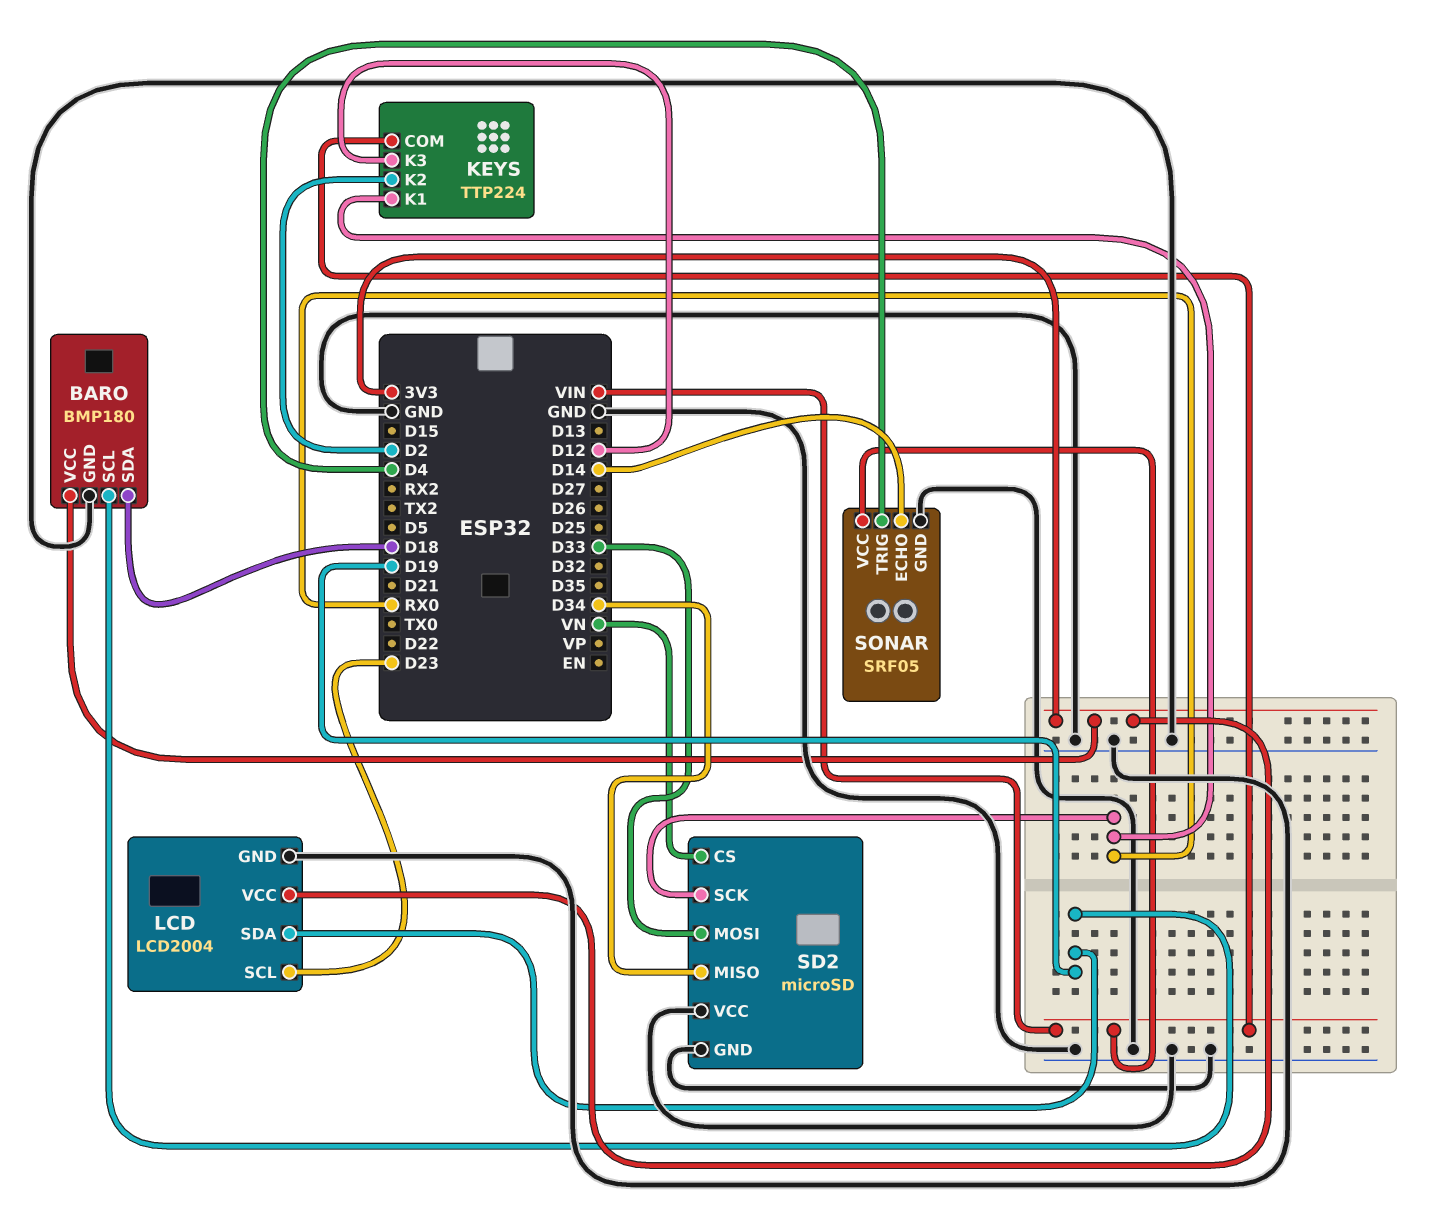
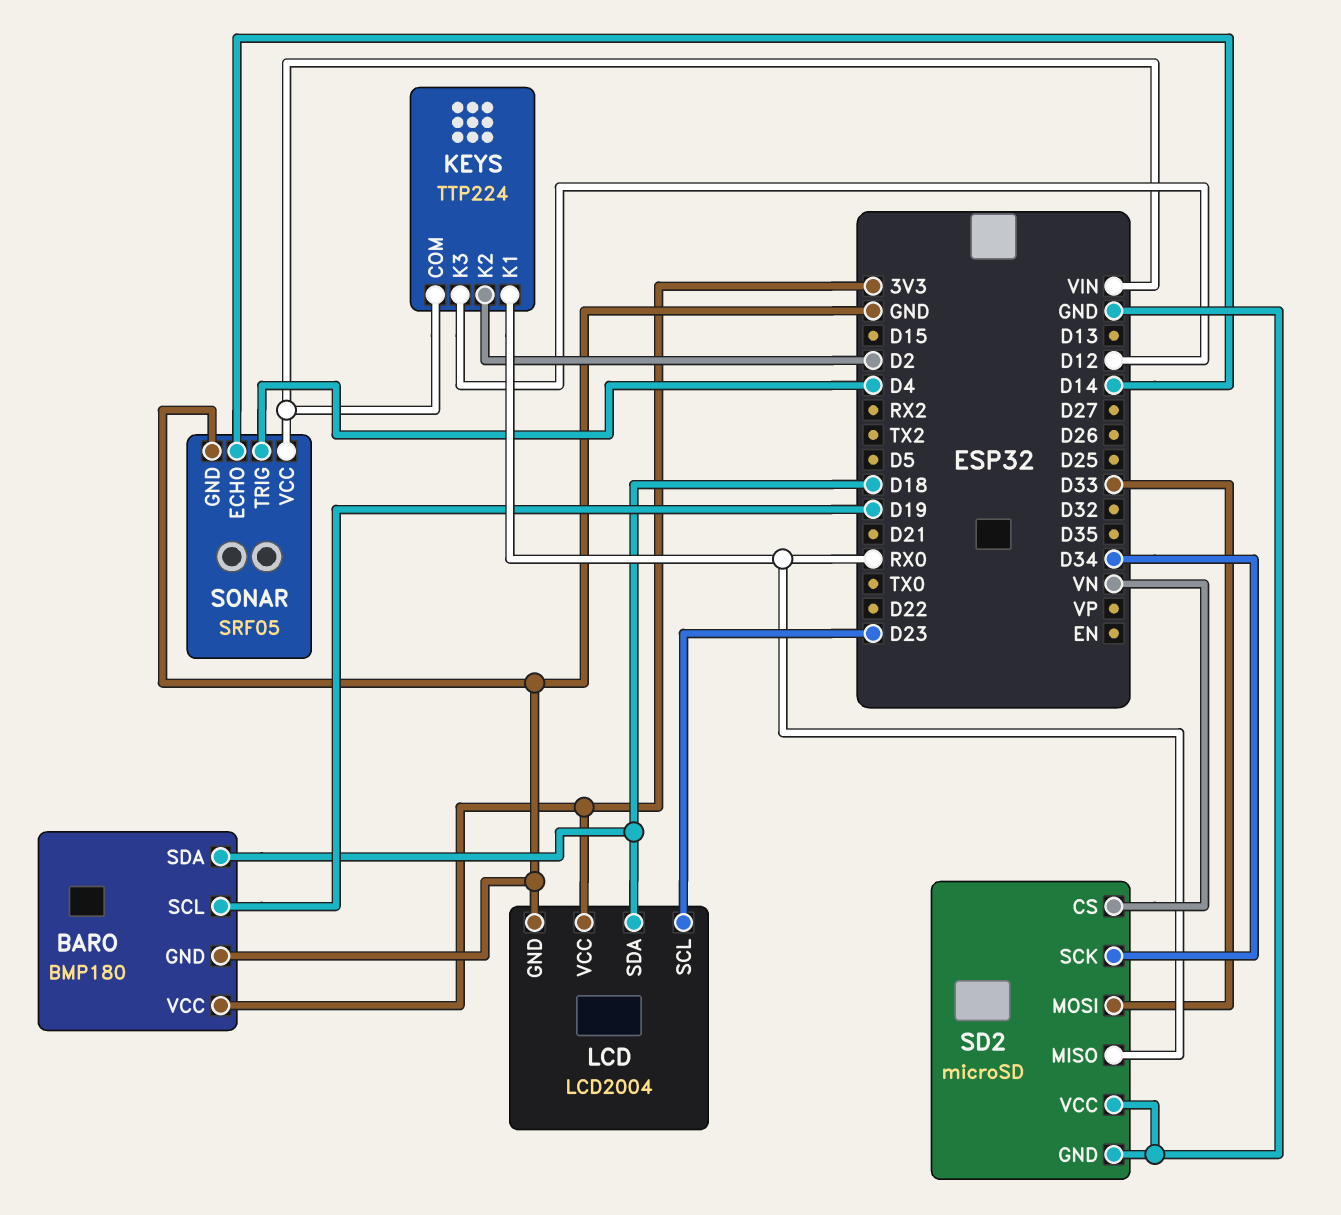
LCD pin SDA: D19 -> D18
SD2 pin MISO: D34 -> RX0
SD2 pin SCK: RX0 -> D34

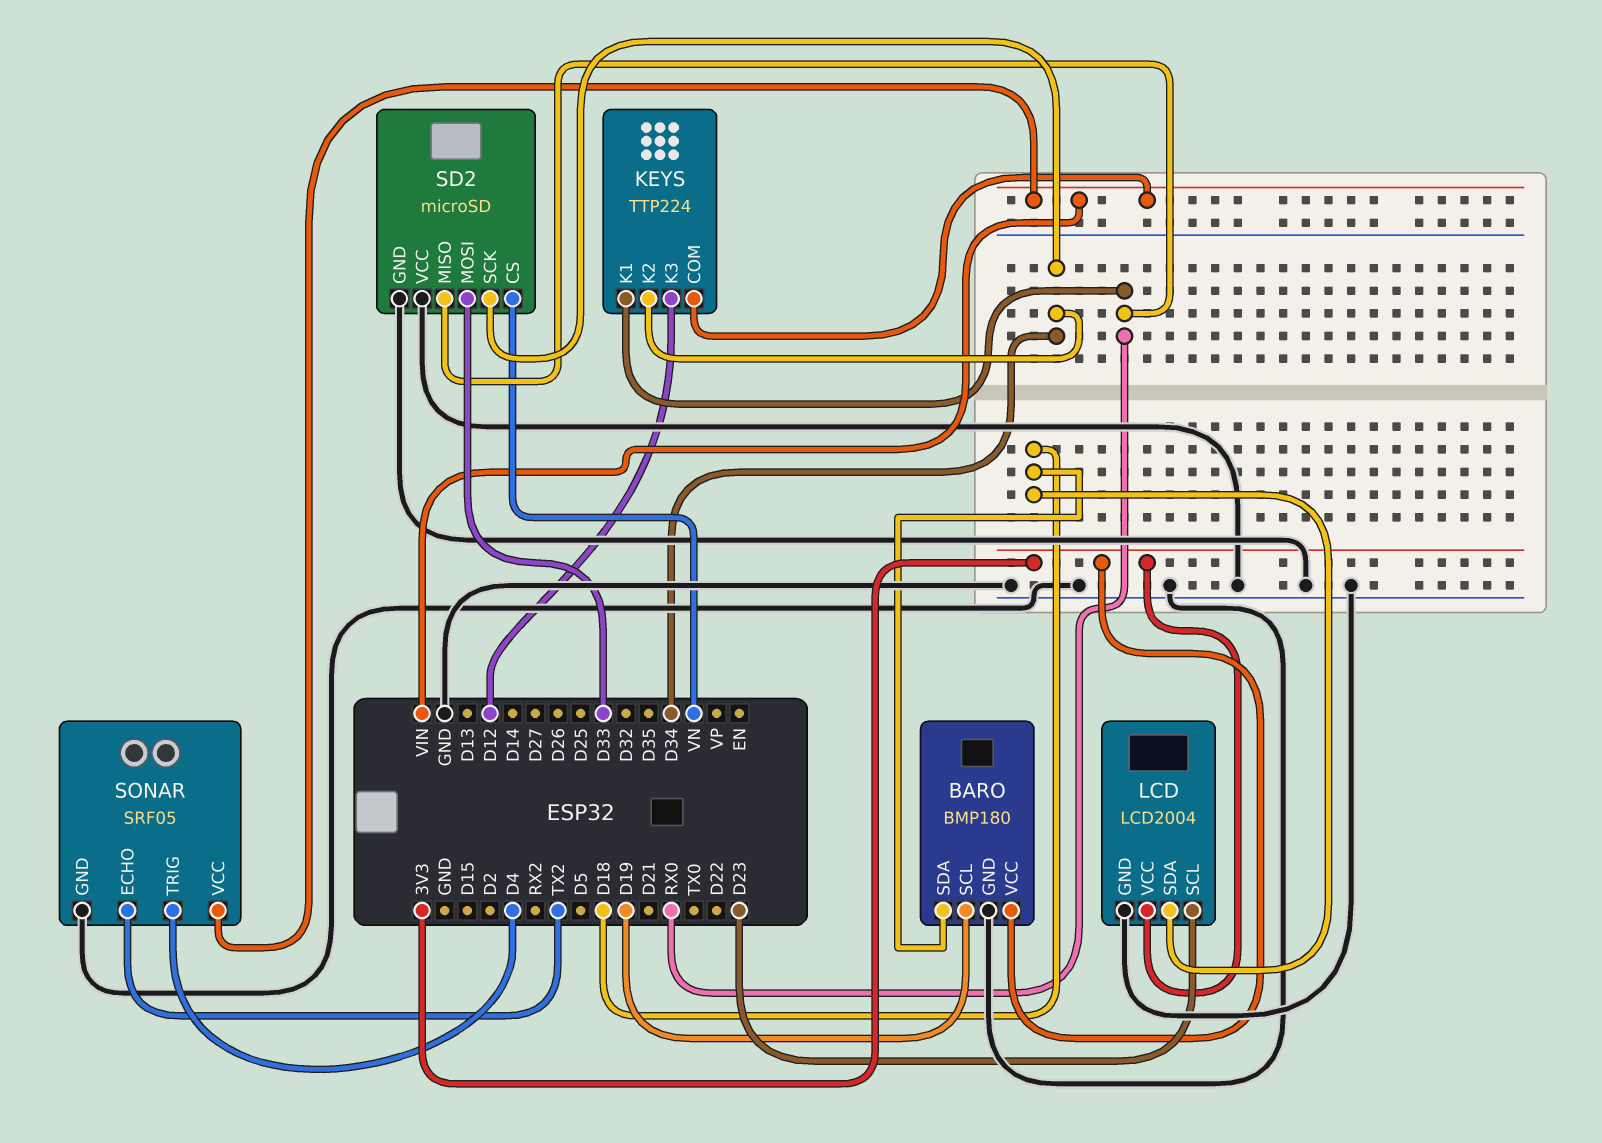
KEYS pin K2: D2 -> D34
SONAR pin ECHO: D14 -> TX2

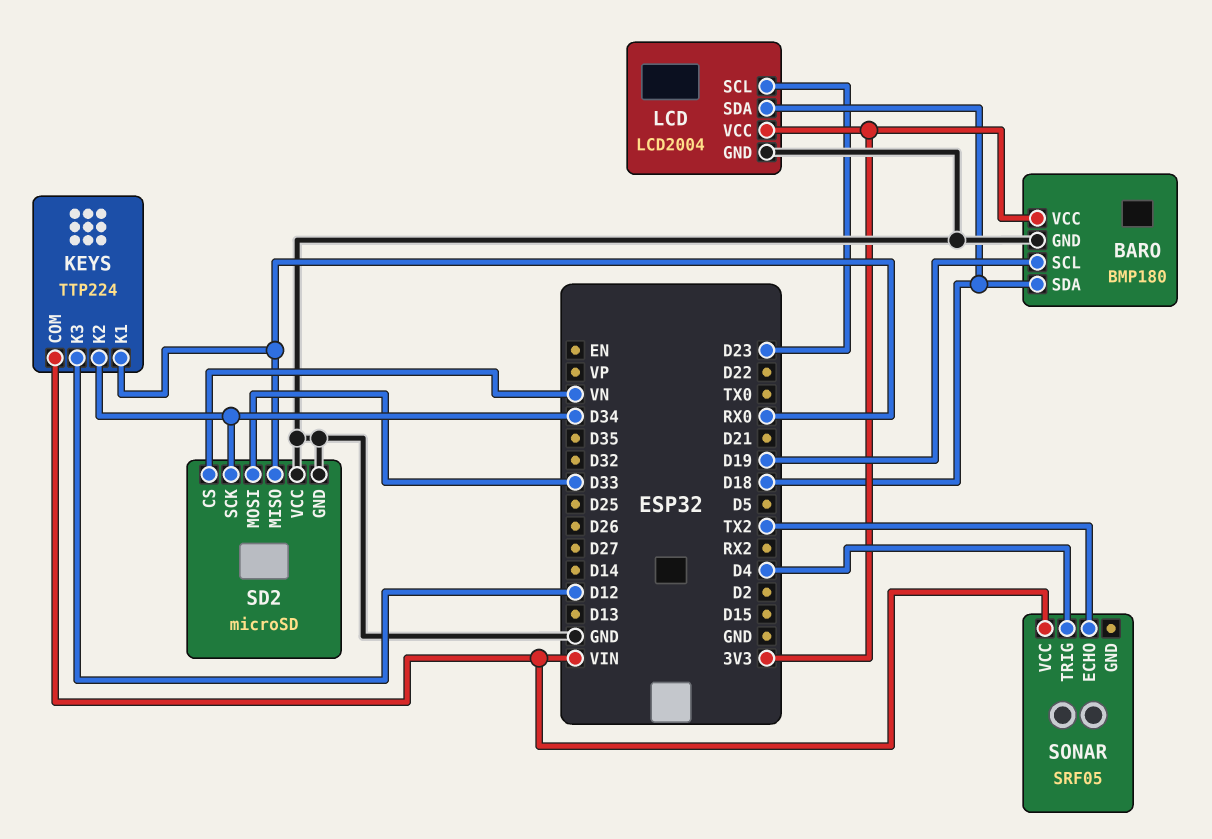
SONAR pin GND: GND -> none

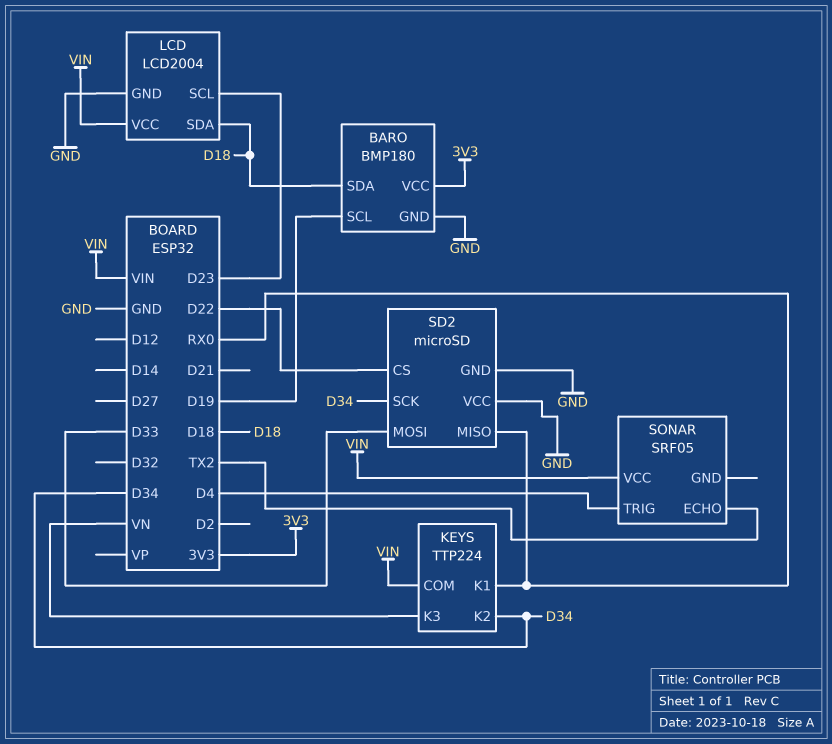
KEYS pin K3: D12 -> VN
LCD pin VCC: 3V3 -> VIN
SD2 pin CS: VN -> D22

